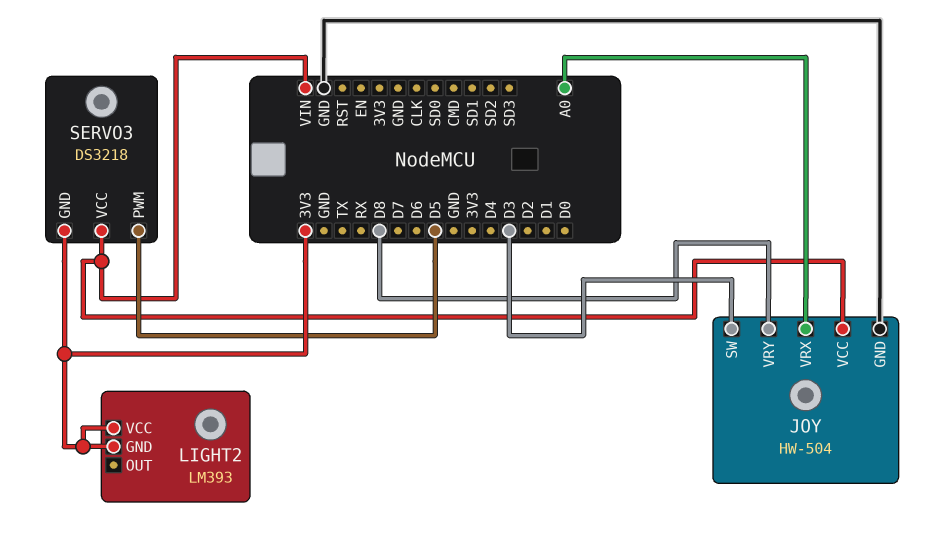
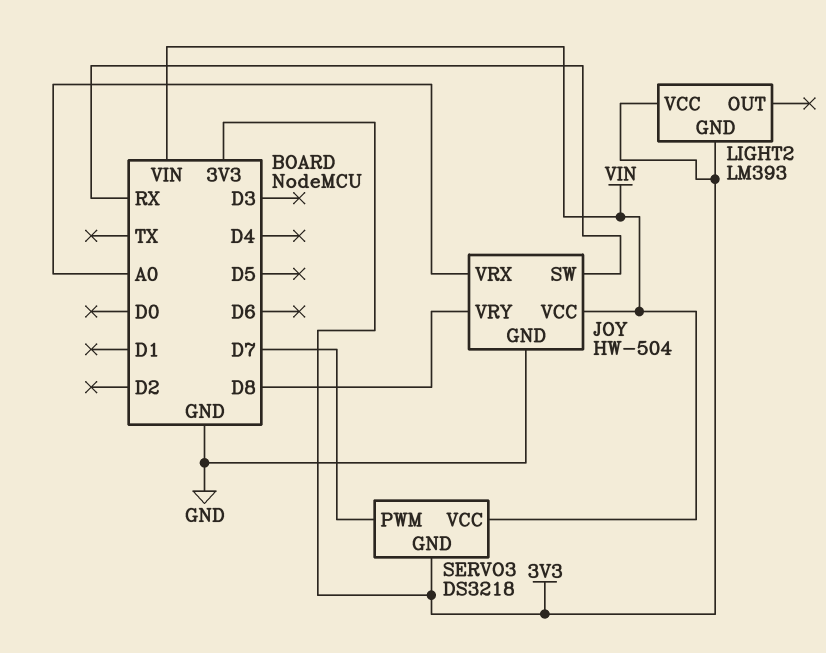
JOY pin SW: D3 -> RX
SERVO3 pin PWM: D5 -> D7

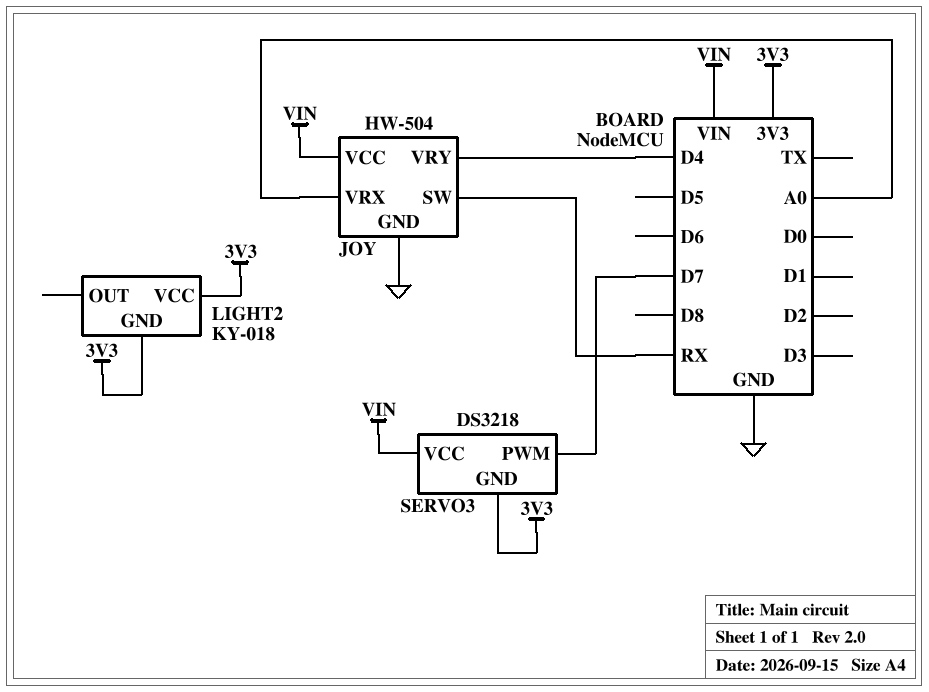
JOY pin VRY: D8 -> D4
LIGHT2: LM393 -> KY-018

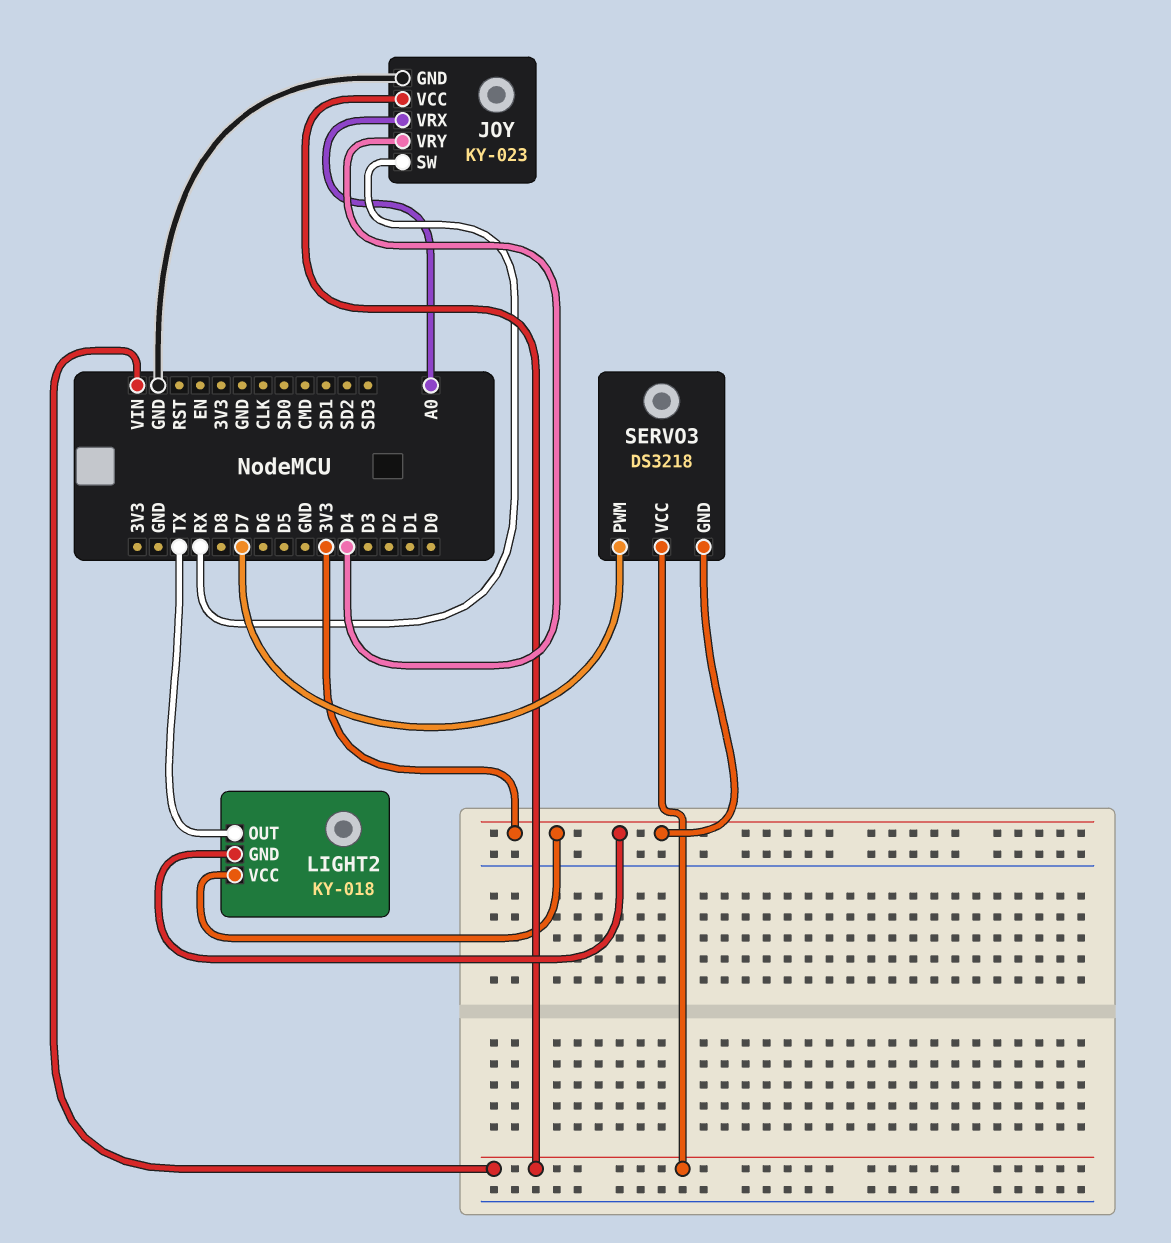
JOY: HW-504 -> KY-023
LIGHT2 pin OUT: none -> TX

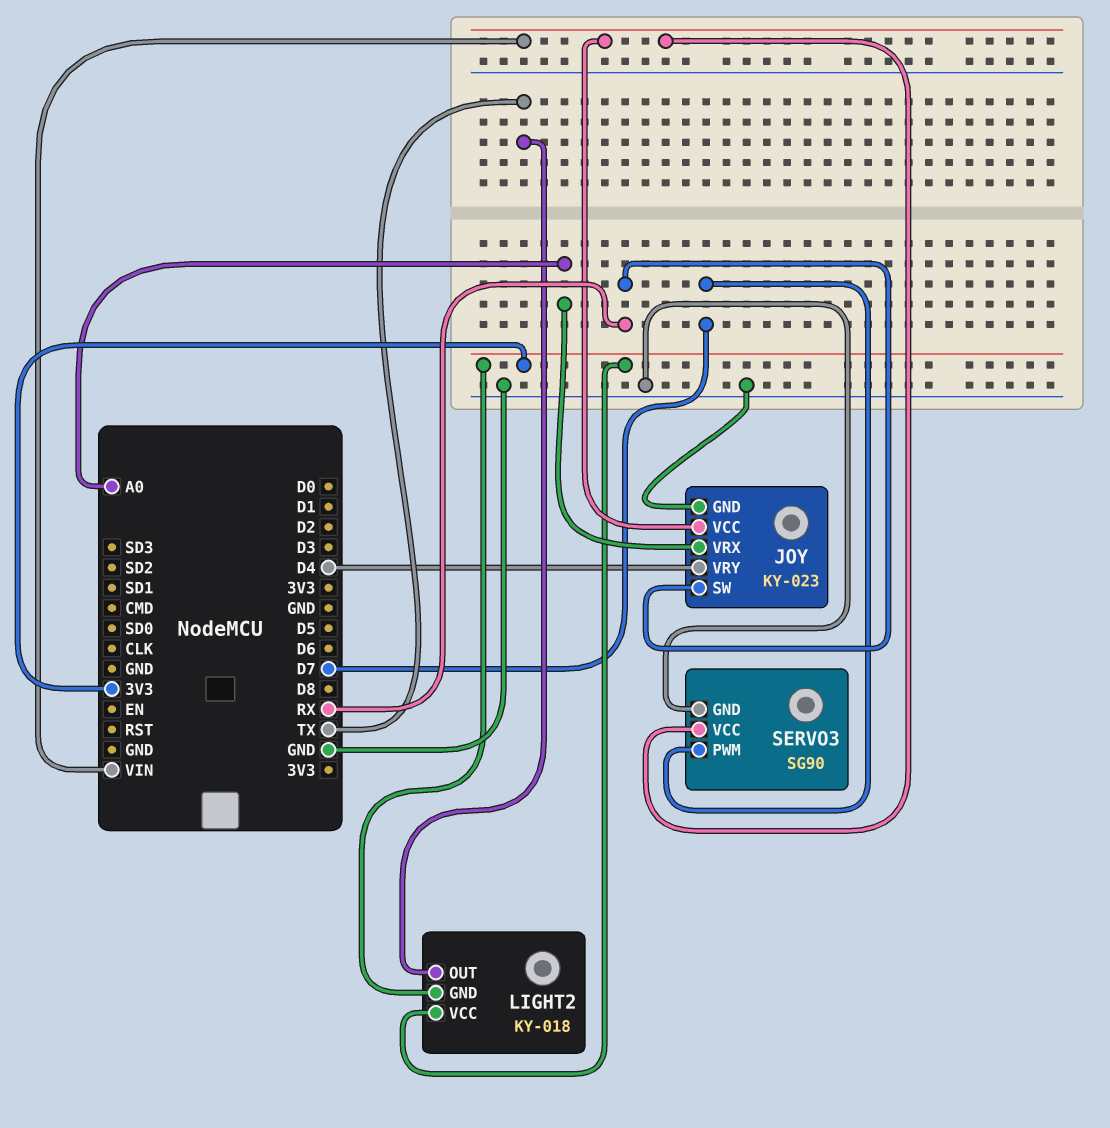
SERVO3: DS3218 -> SG90
SERVO3 pin GND: 3V3 -> GND

